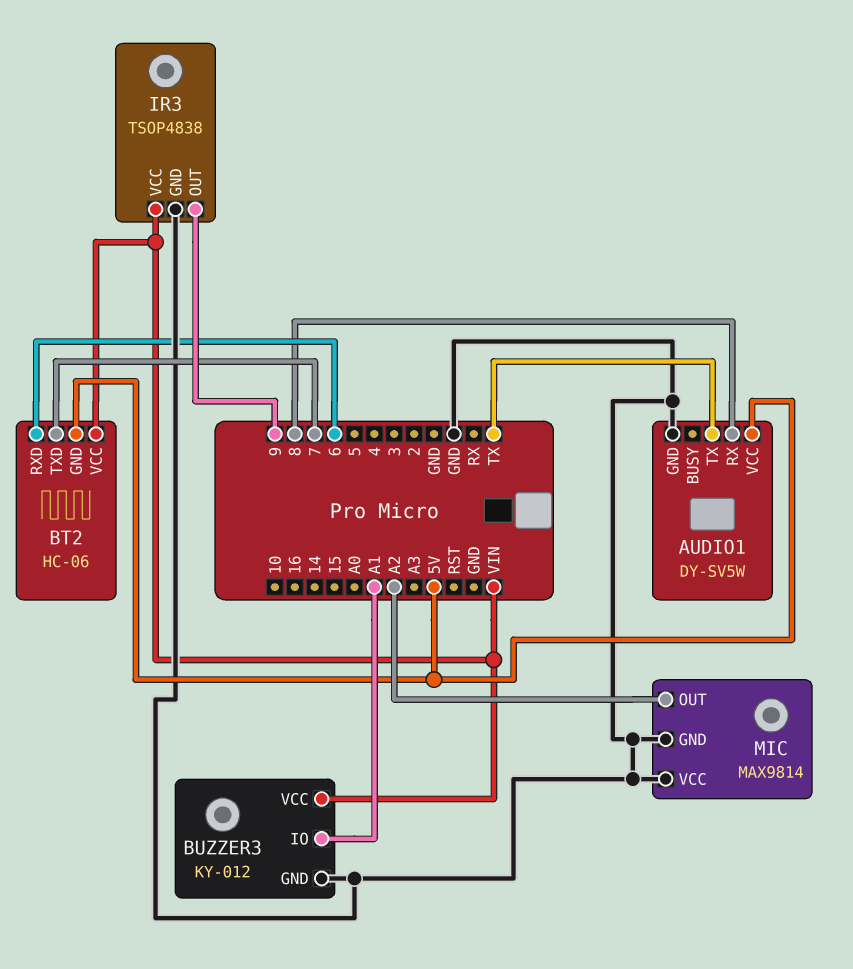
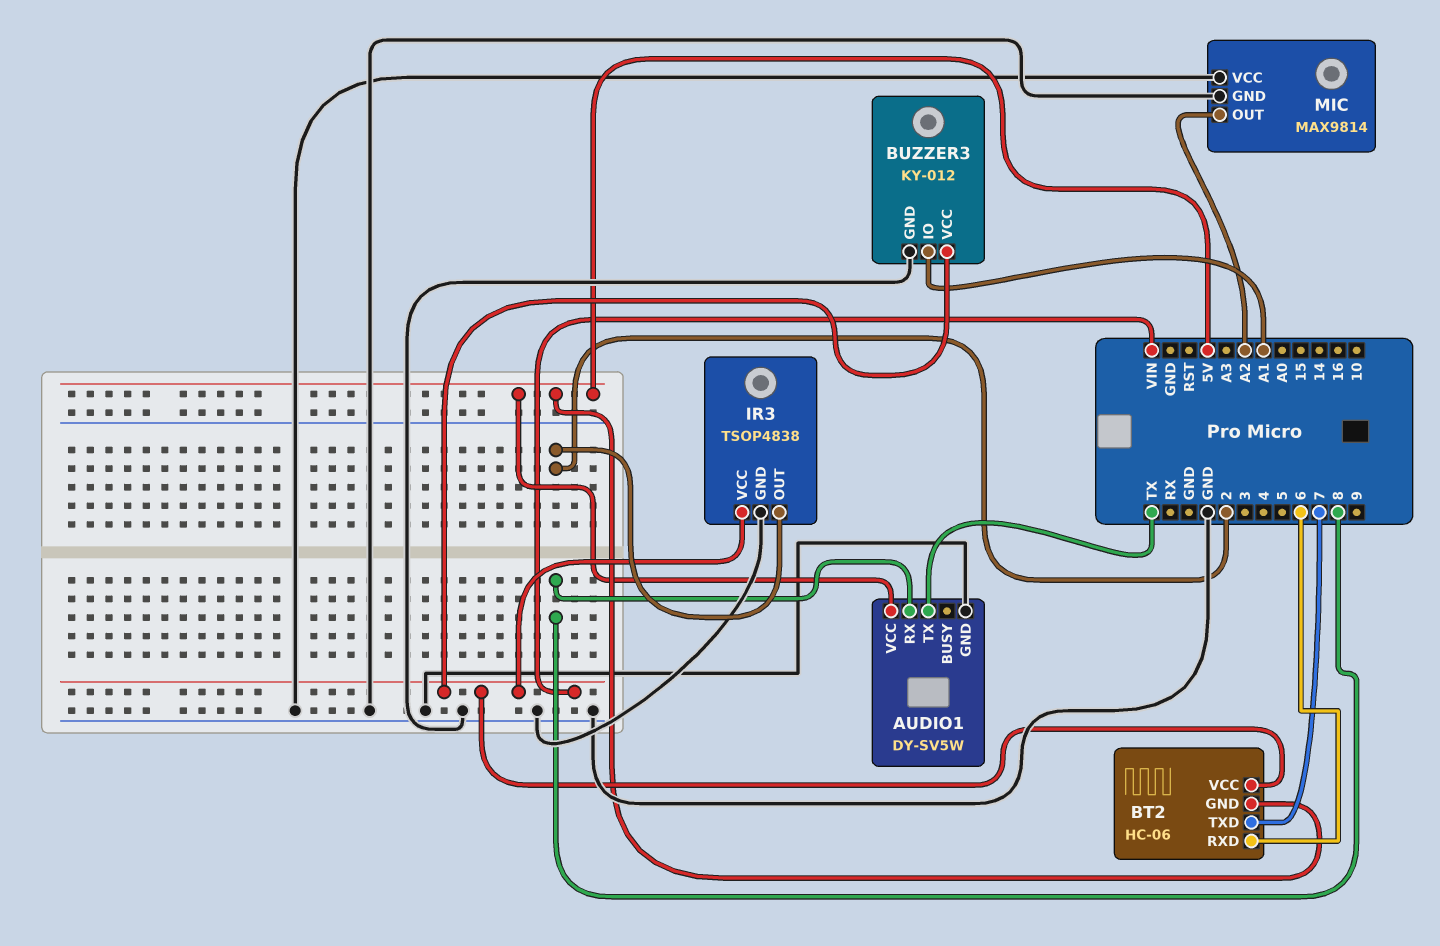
IR3 pin OUT: 9 -> 2

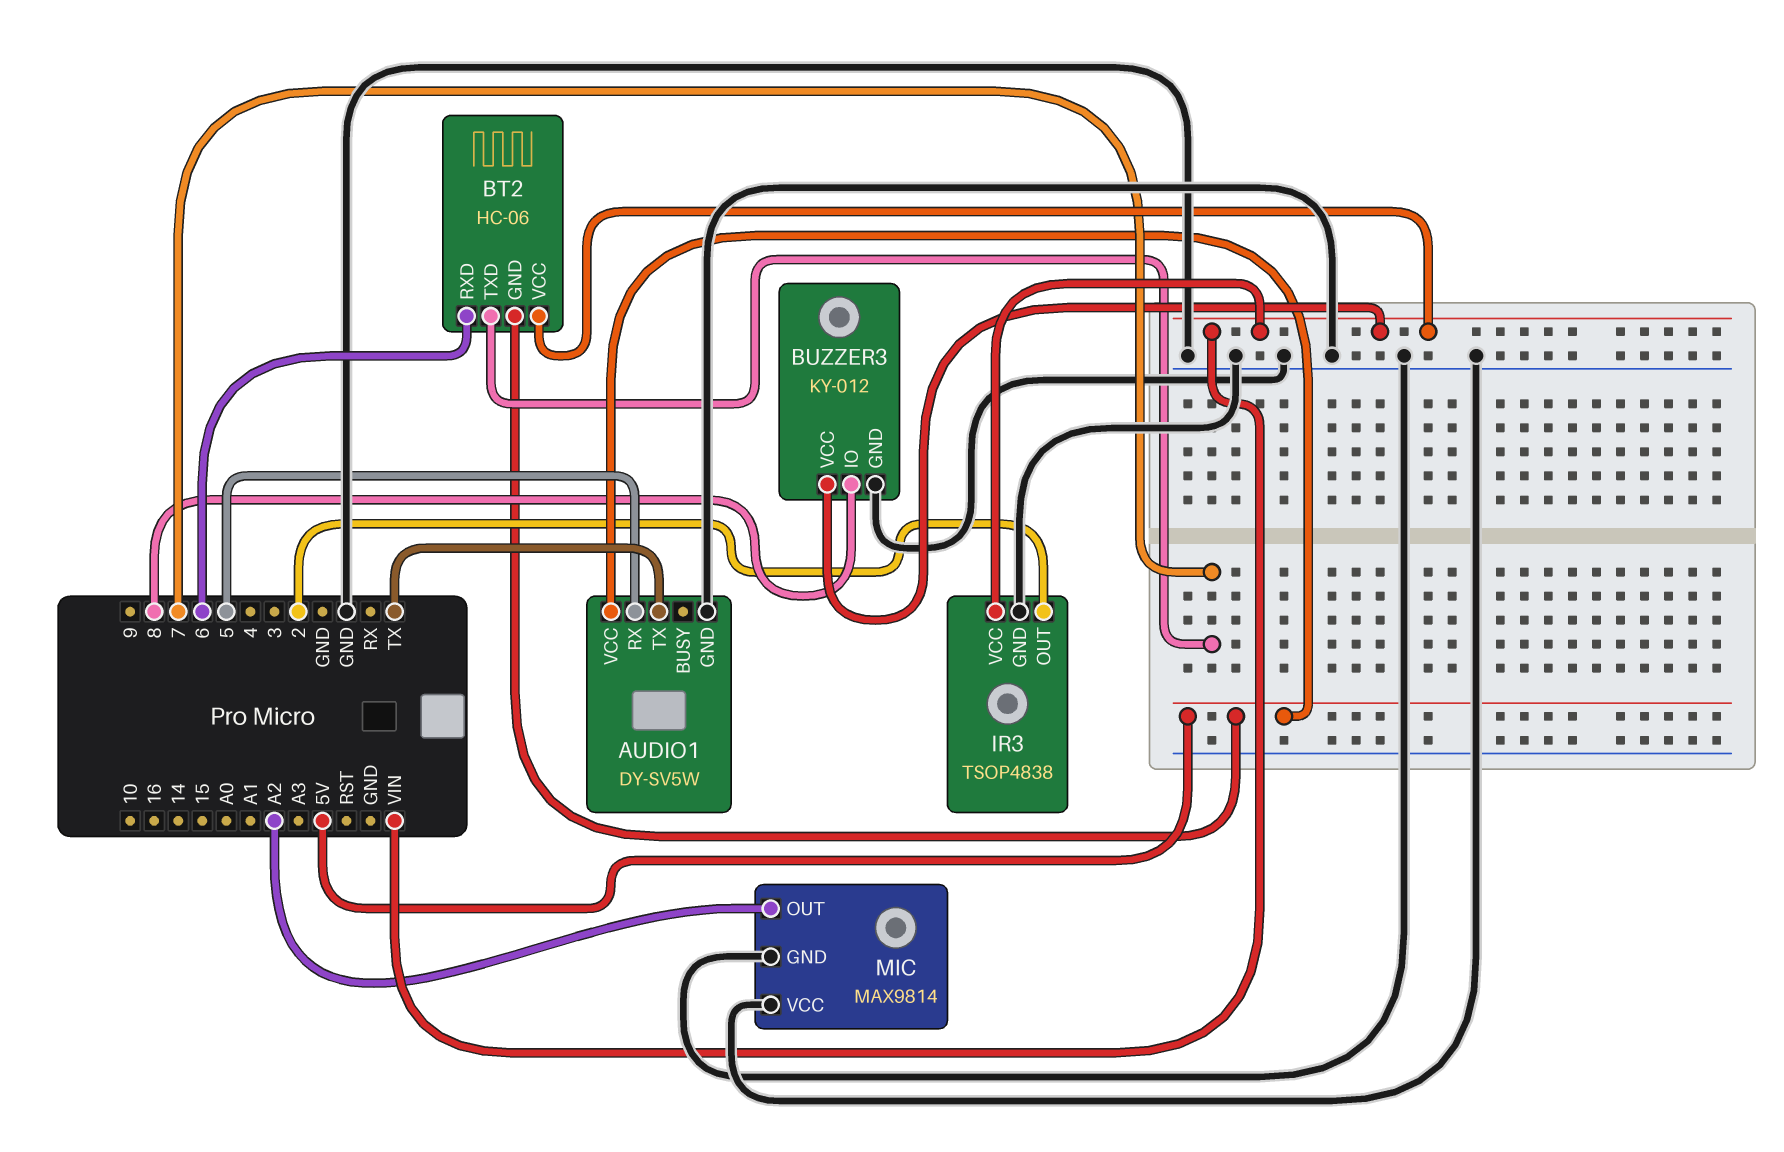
AUDIO1 pin RX: 8 -> 5
BUZZER3 pin IO: A1 -> 8

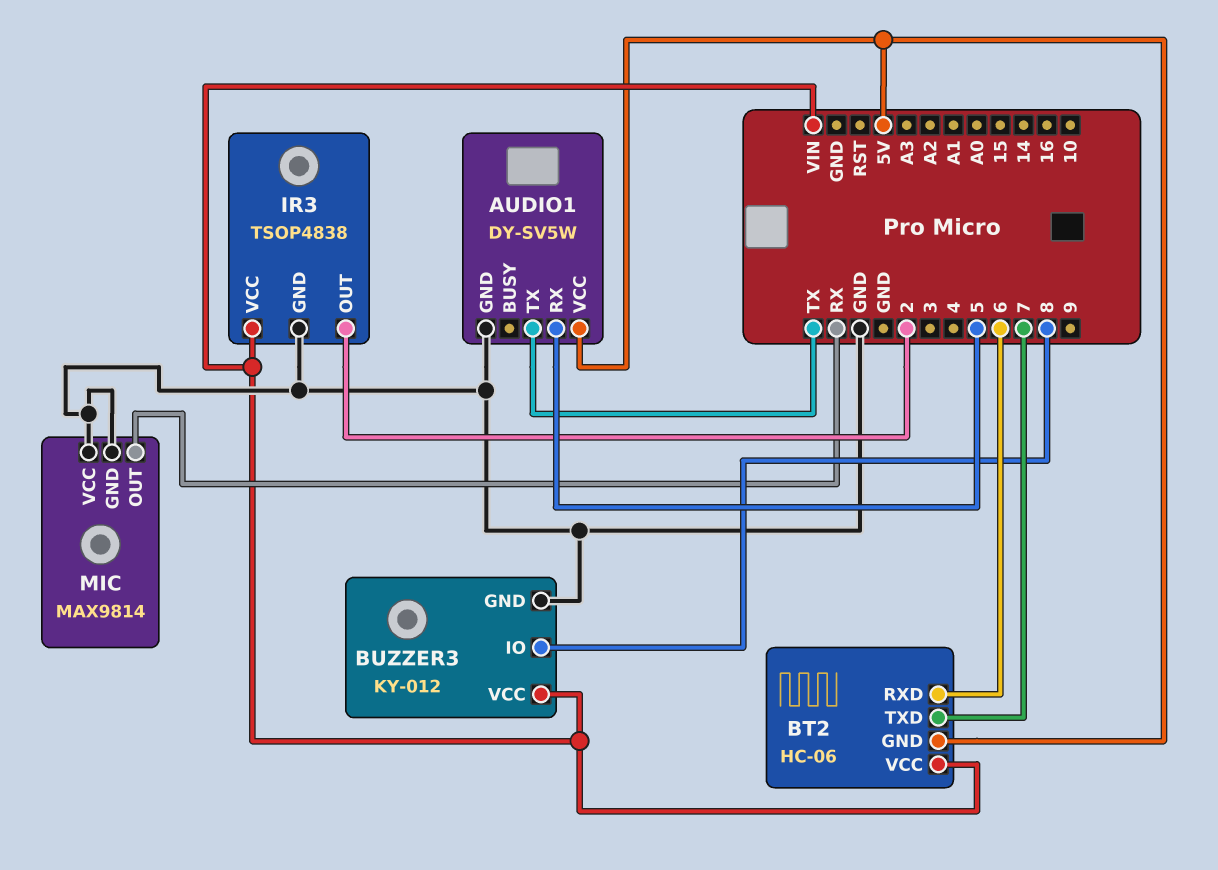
MIC pin OUT: A2 -> RX

